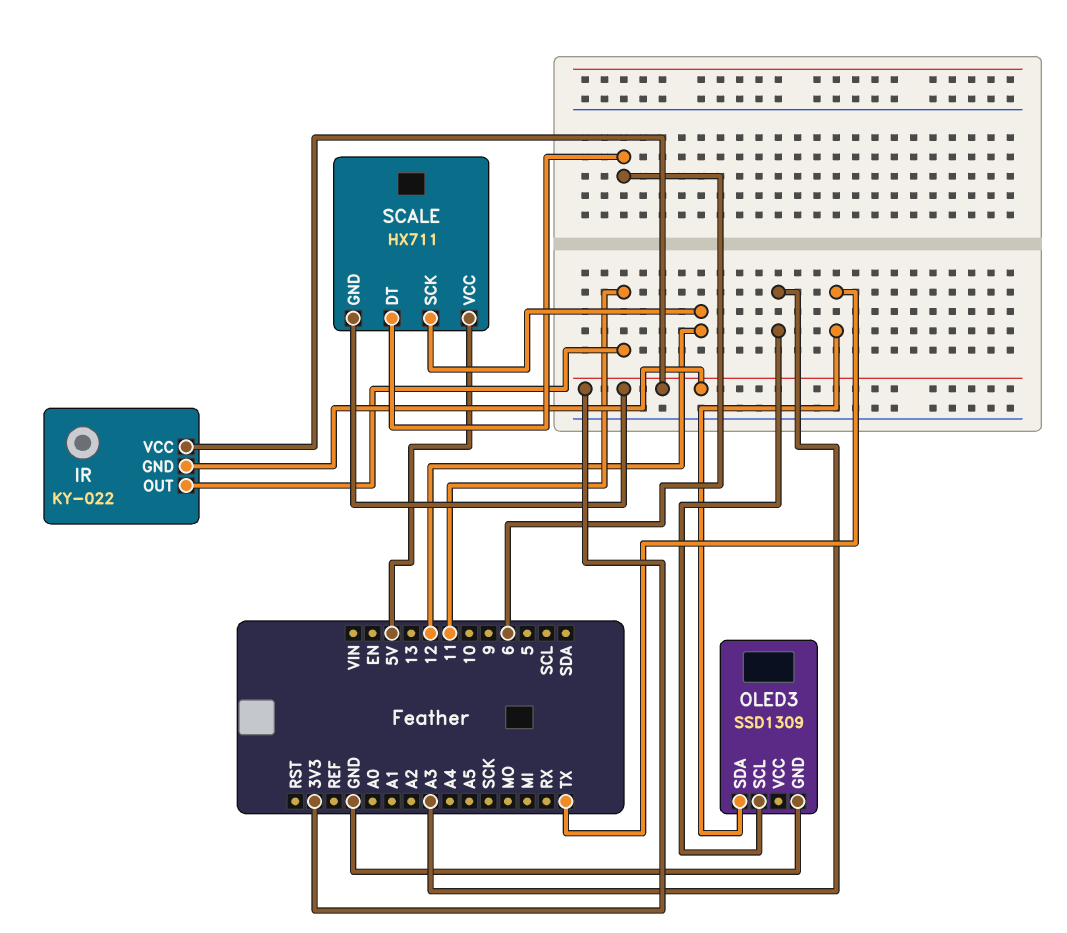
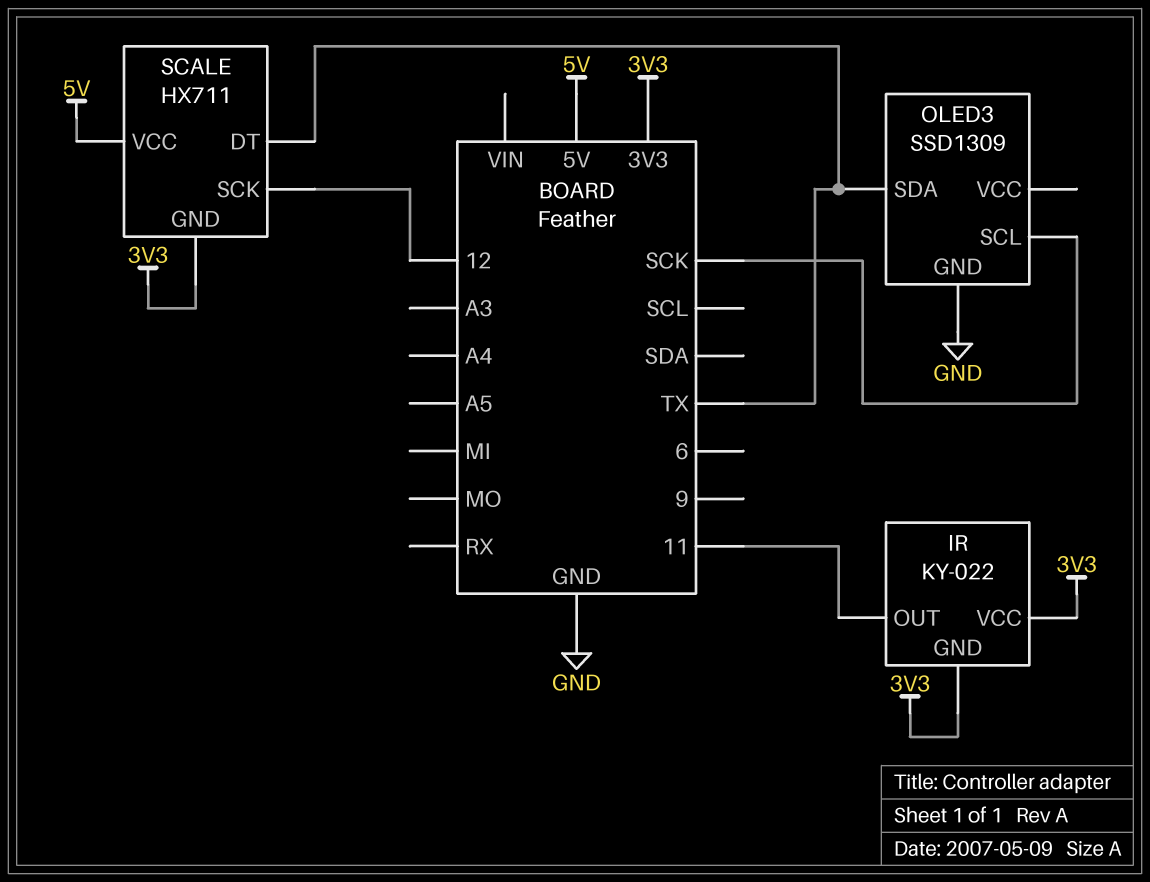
OLED3 pin SCL: A3 -> SCK
SCALE pin DT: 6 -> TX

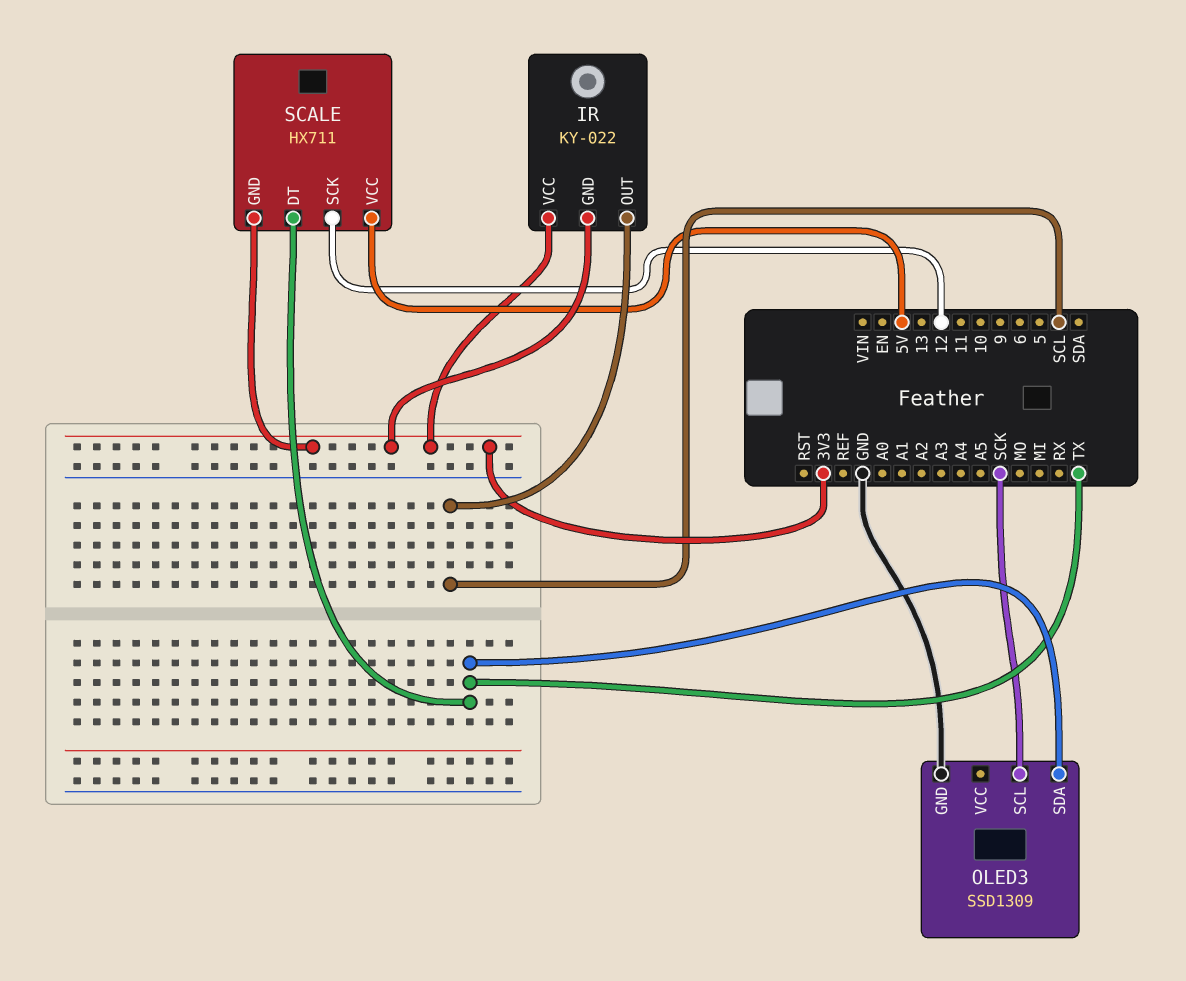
IR pin OUT: 11 -> SCL

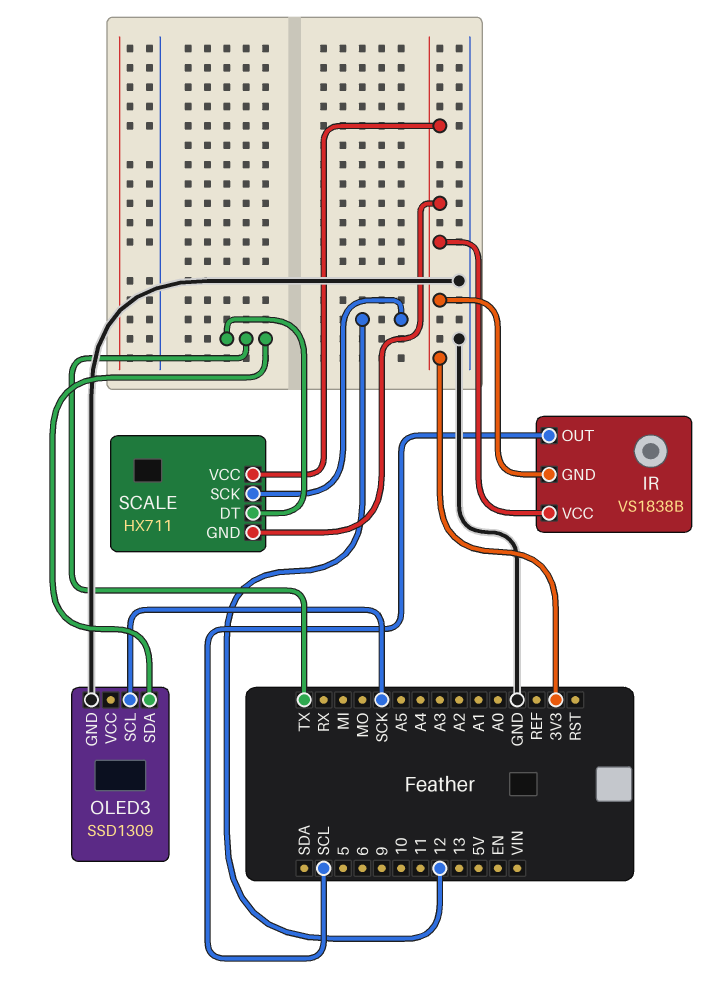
IR: KY-022 -> VS1838B
SCALE pin VCC: 5V -> 3V3

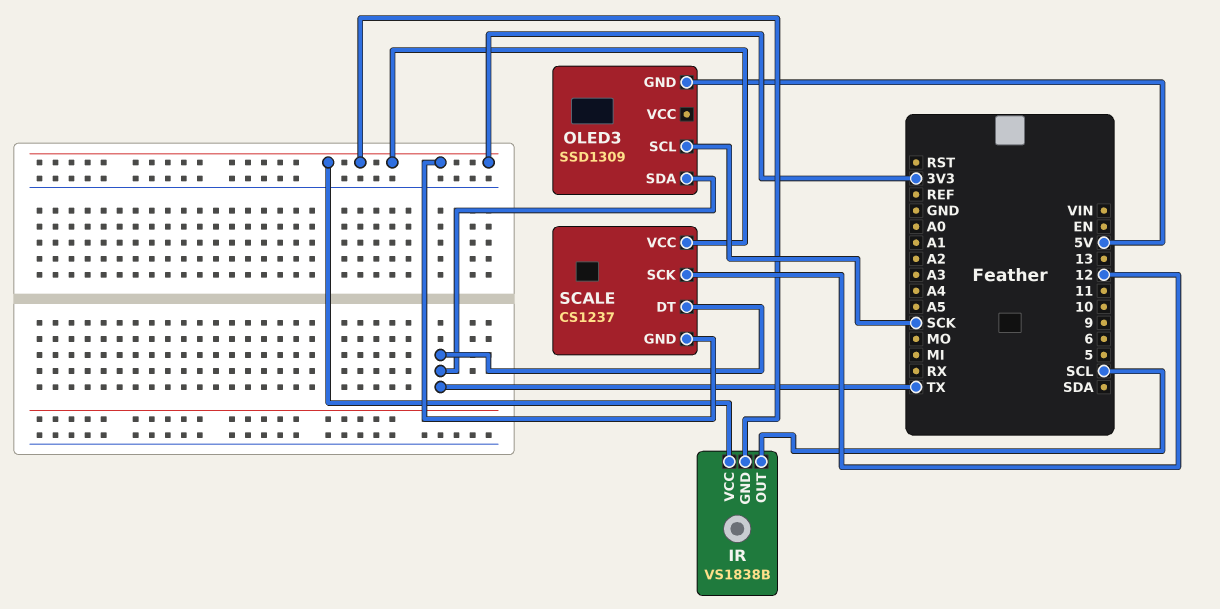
OLED3 pin GND: GND -> 5V
SCALE: HX711 -> CS1237

